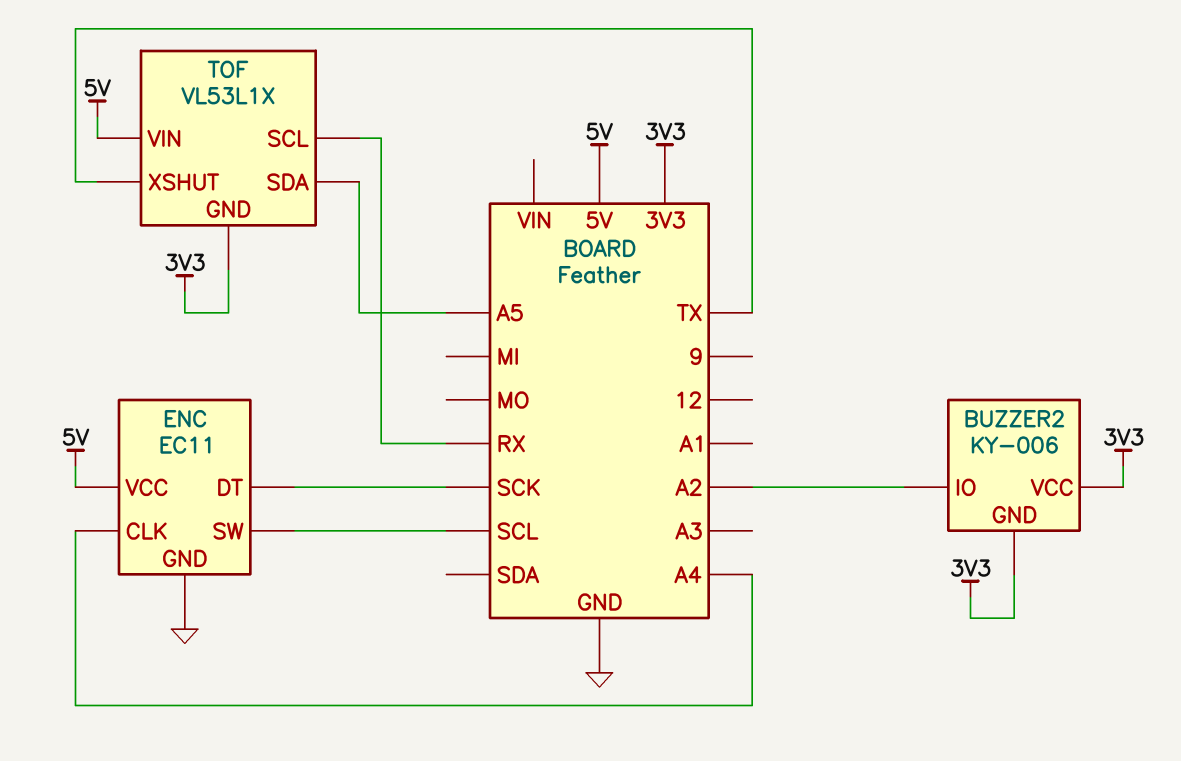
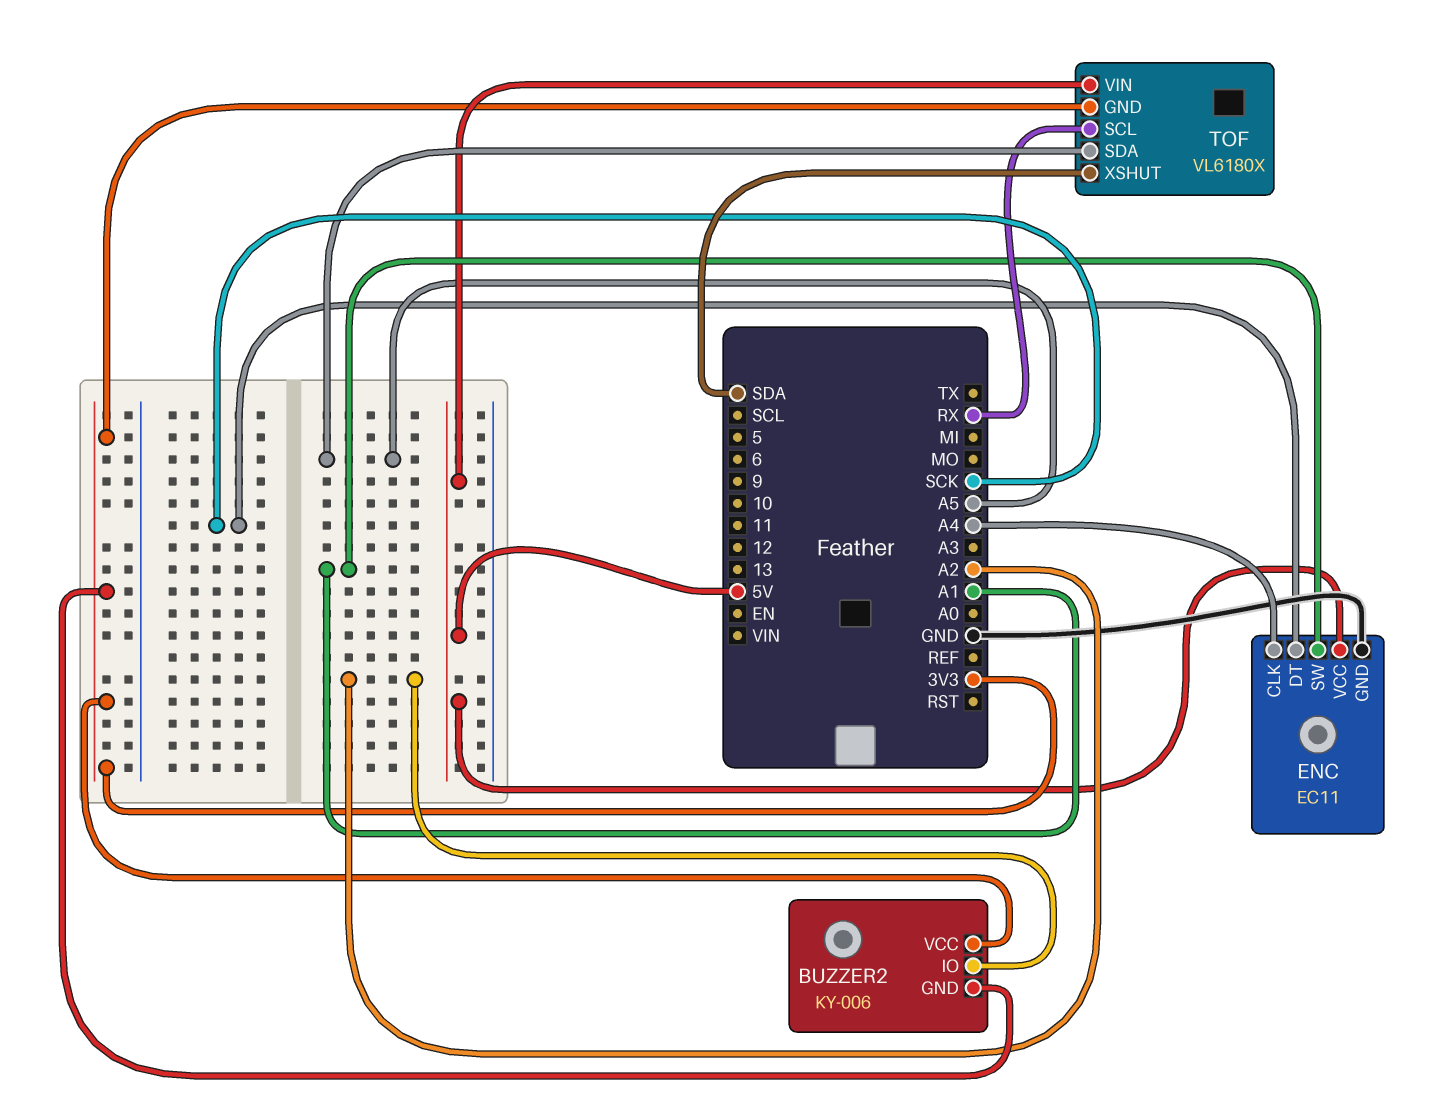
ENC pin SW: SCL -> A1
TOF: VL53L1X -> VL6180X
TOF pin XSHUT: TX -> SDA

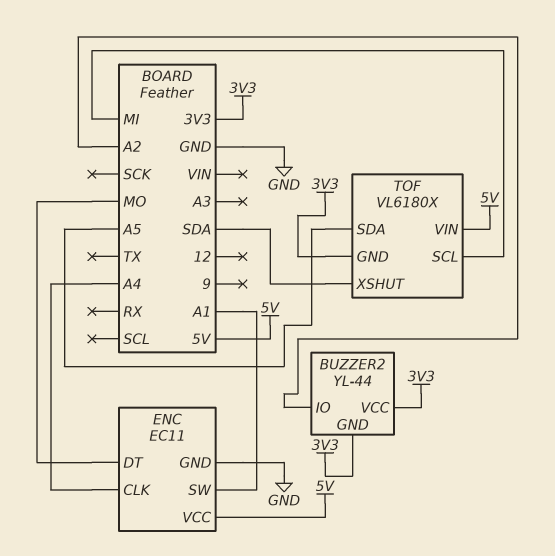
BUZZER2: KY-006 -> YL-44
ENC pin DT: SCK -> MO
TOF pin SCL: RX -> MI

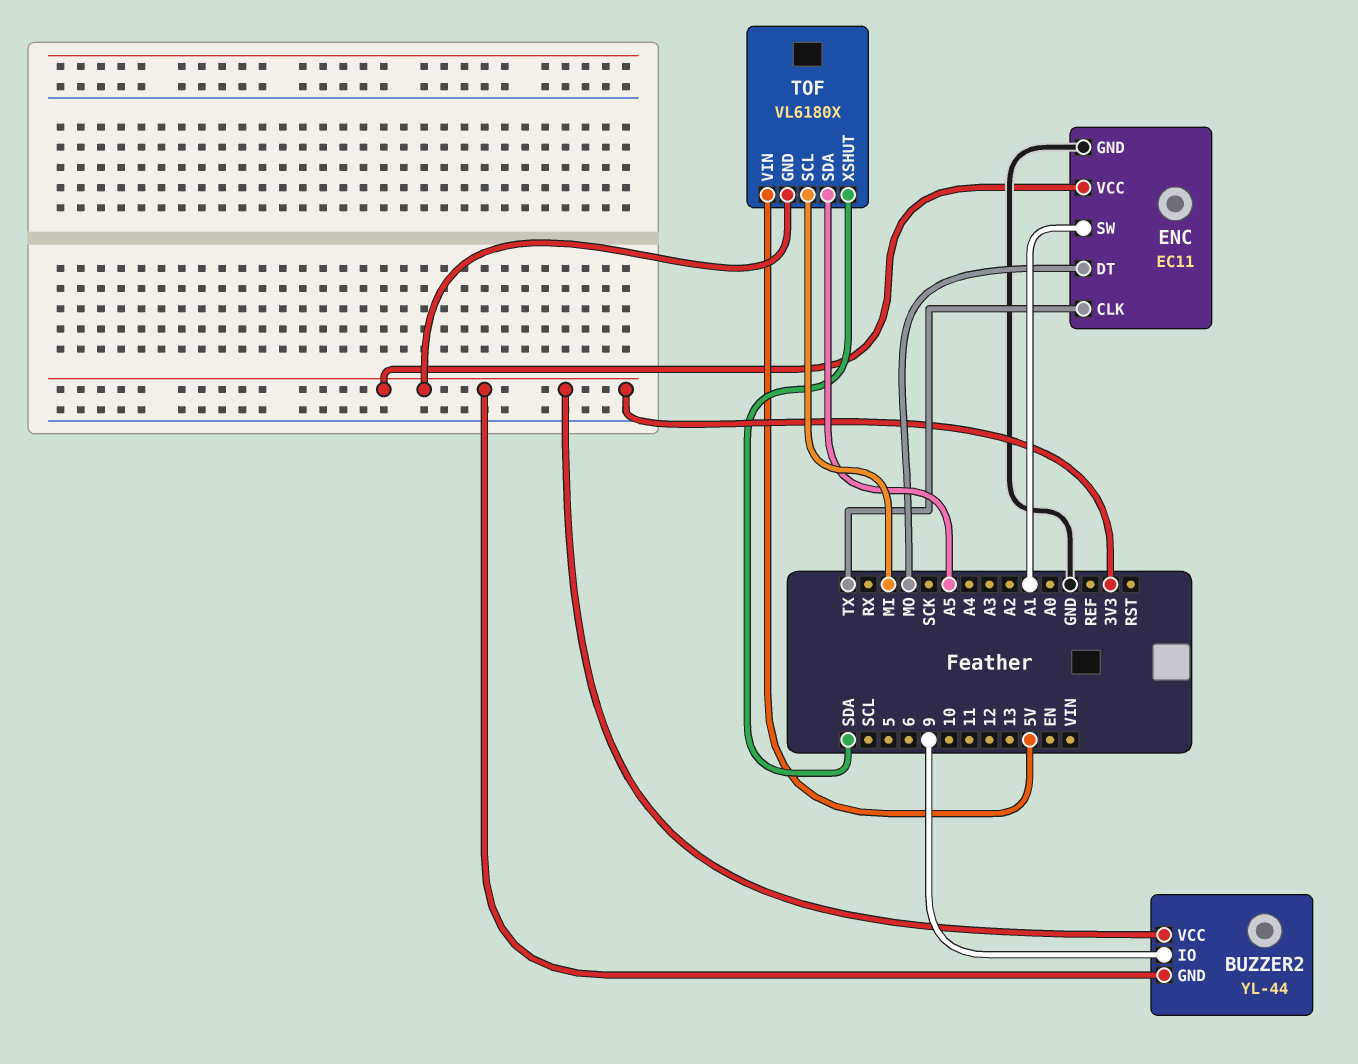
BUZZER2 pin IO: A2 -> 9
ENC pin CLK: A4 -> TX
ENC pin VCC: 5V -> 3V3

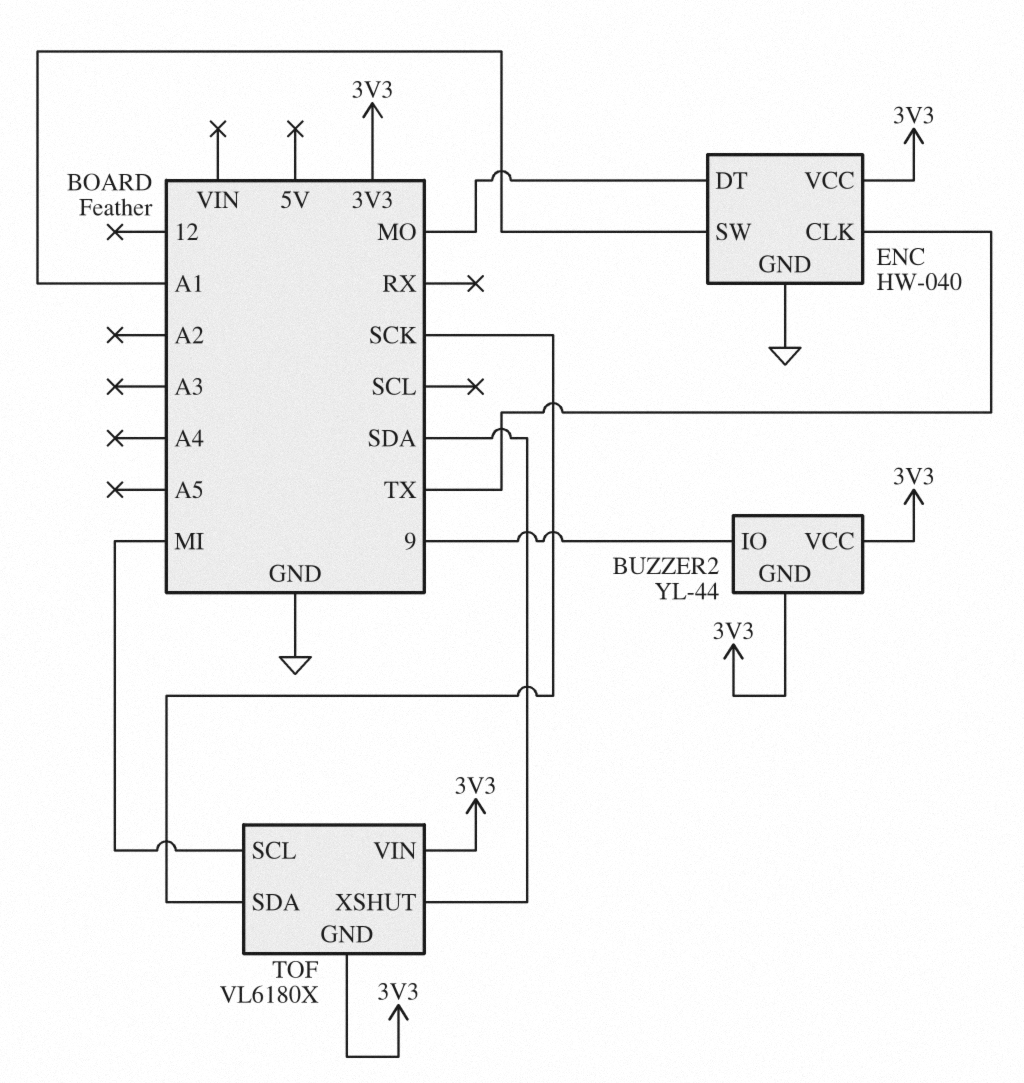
ENC: EC11 -> HW-040
TOF pin SDA: A5 -> SCK
TOF pin VIN: 5V -> 3V3

